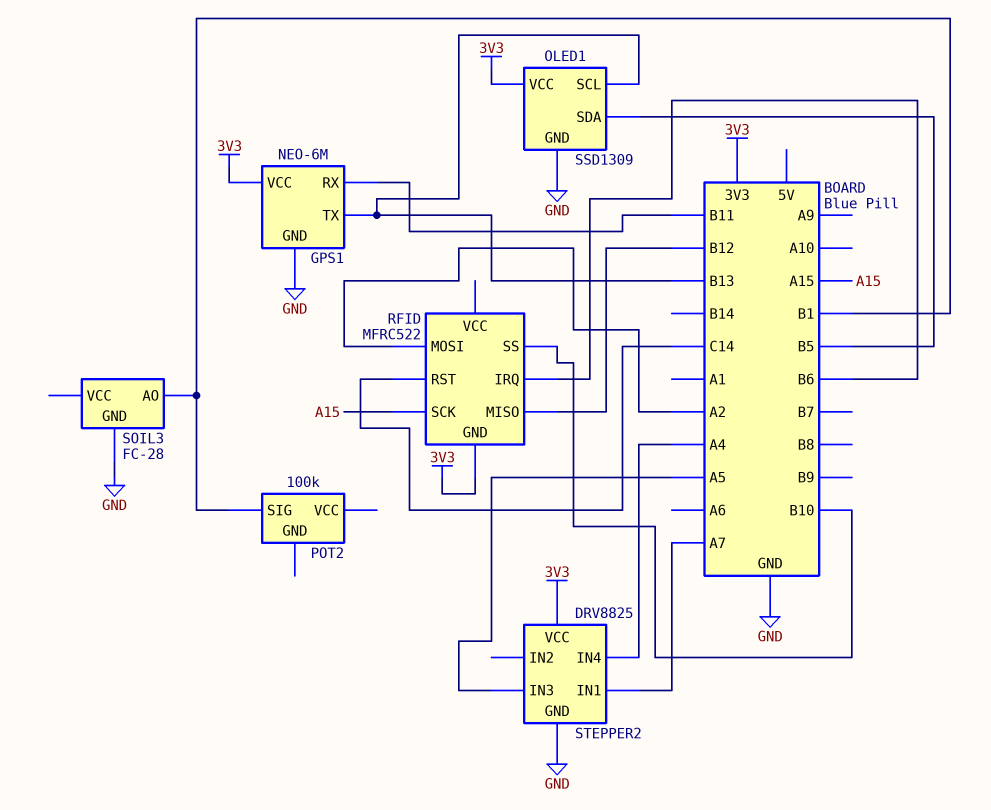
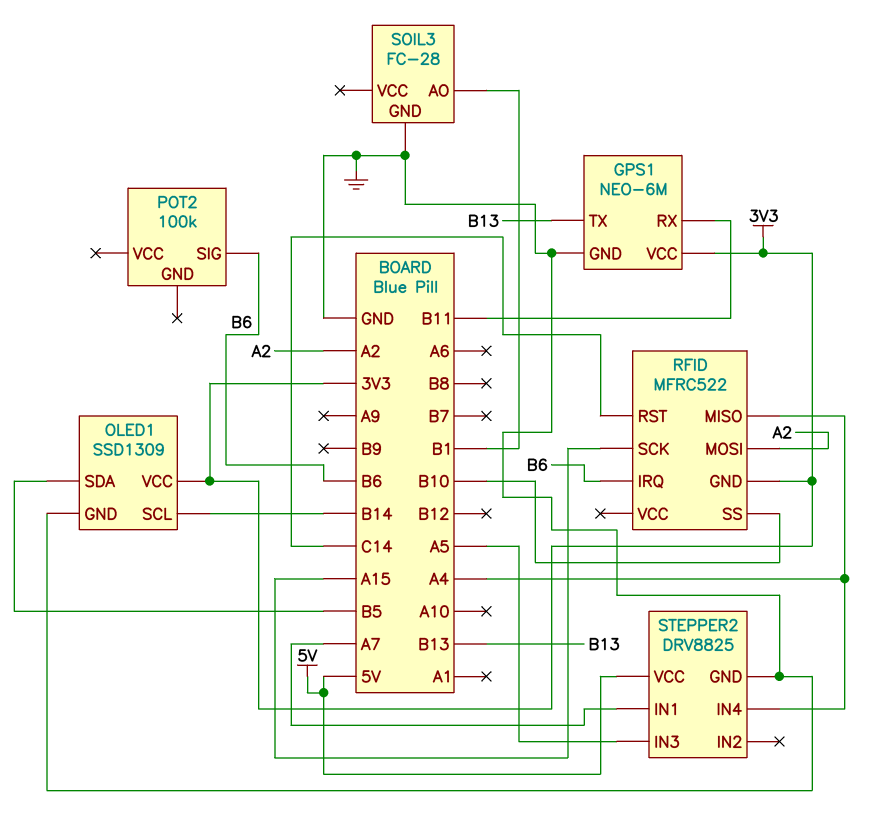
OLED1 pin SCL: B13 -> B14
POT2 pin SIG: B1 -> B6
RFID pin MISO: B12 -> A4
STEPPER2 pin VCC: 3V3 -> 5V

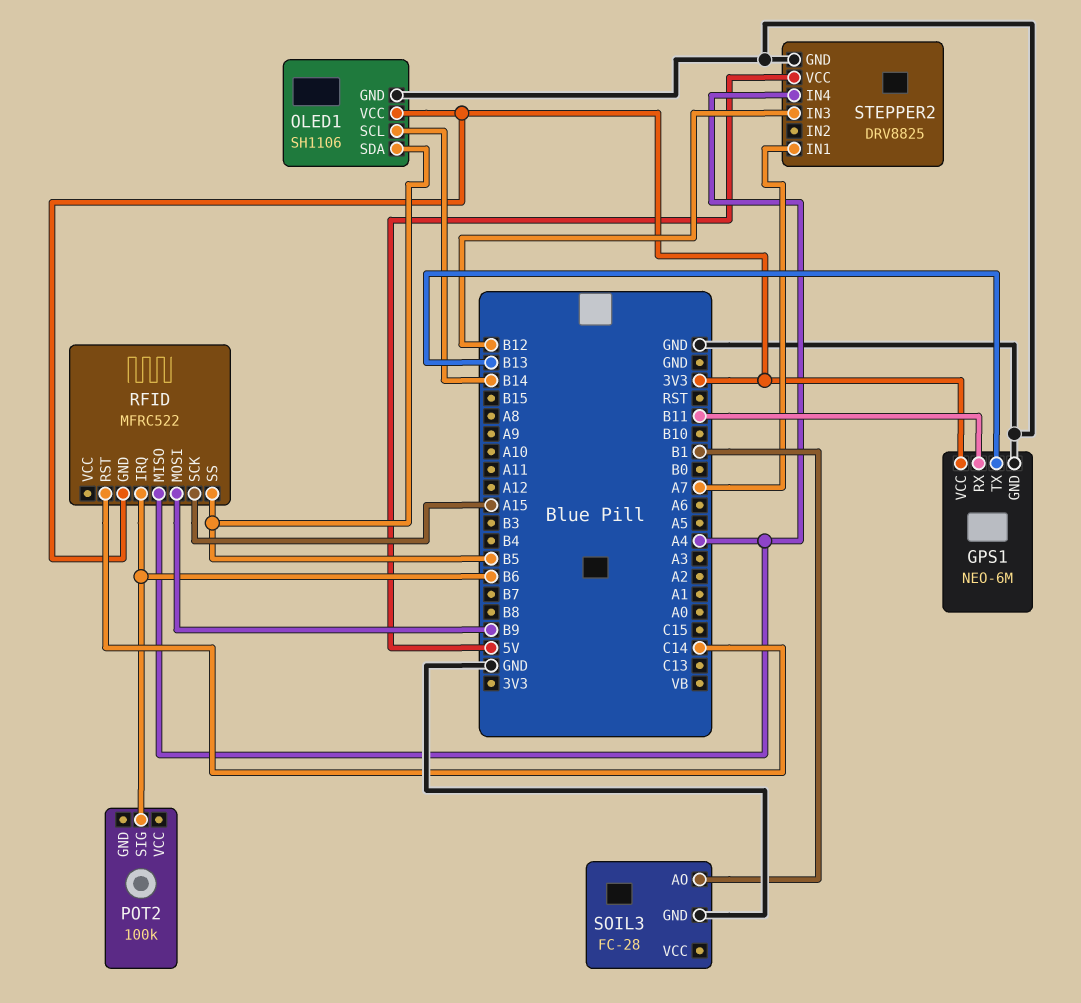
OLED1: SSD1309 -> SH1106
RFID pin MOSI: A2 -> B9
RFID pin SS: B10 -> B5
STEPPER2 pin IN3: A5 -> B12

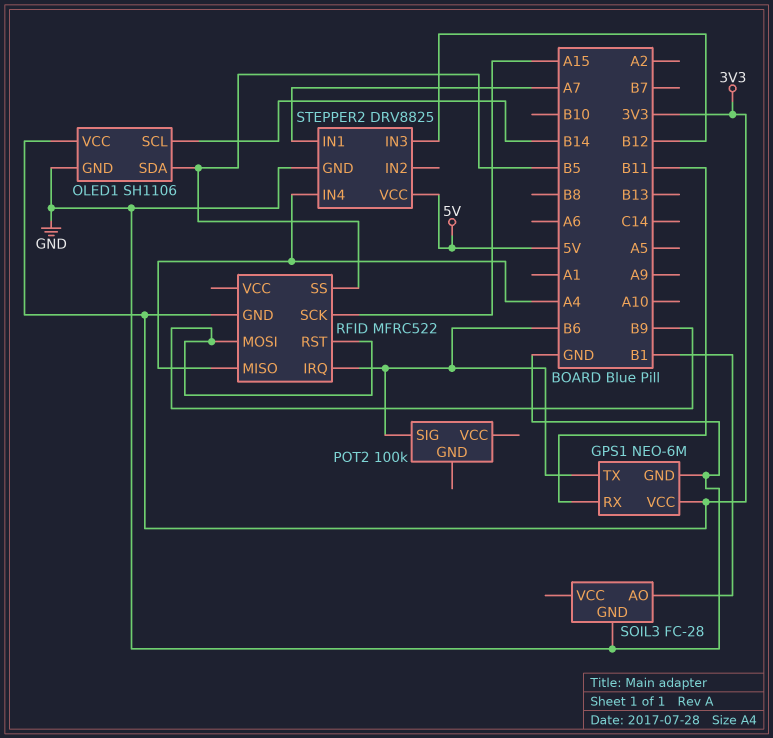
GPS1 pin TX: B13 -> B6
RFID pin RST: C14 -> B9

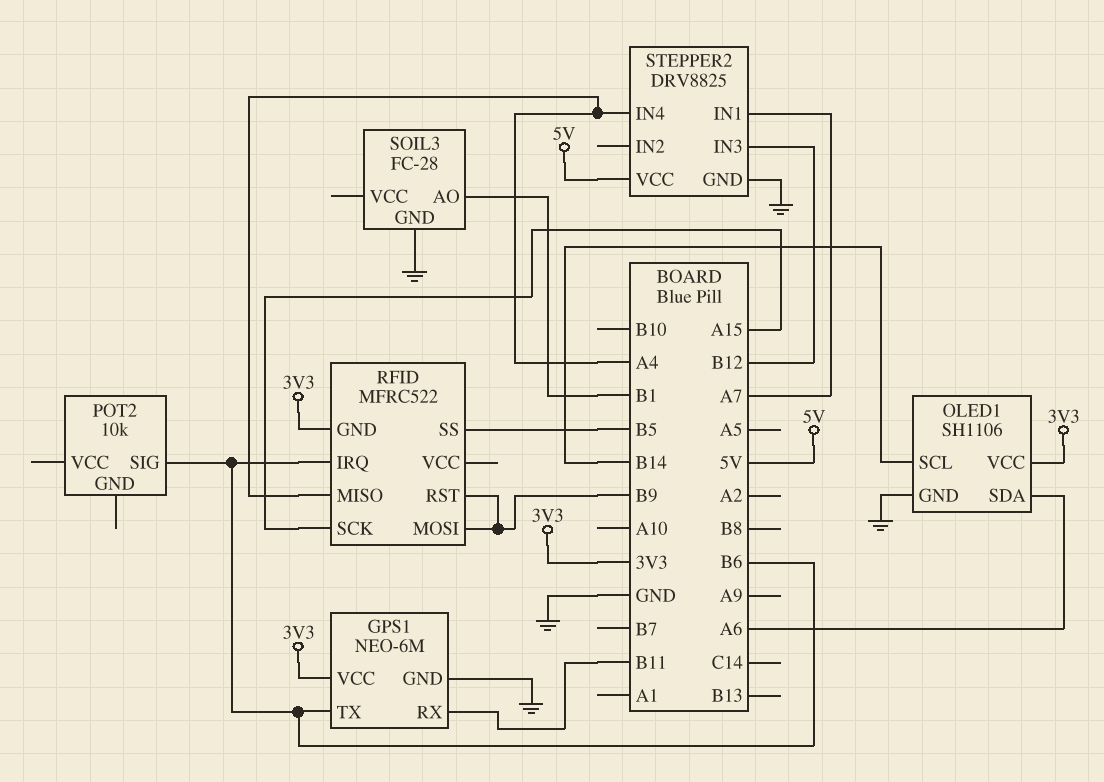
OLED1 pin SDA: B5 -> A6
POT2: 100k -> 10k

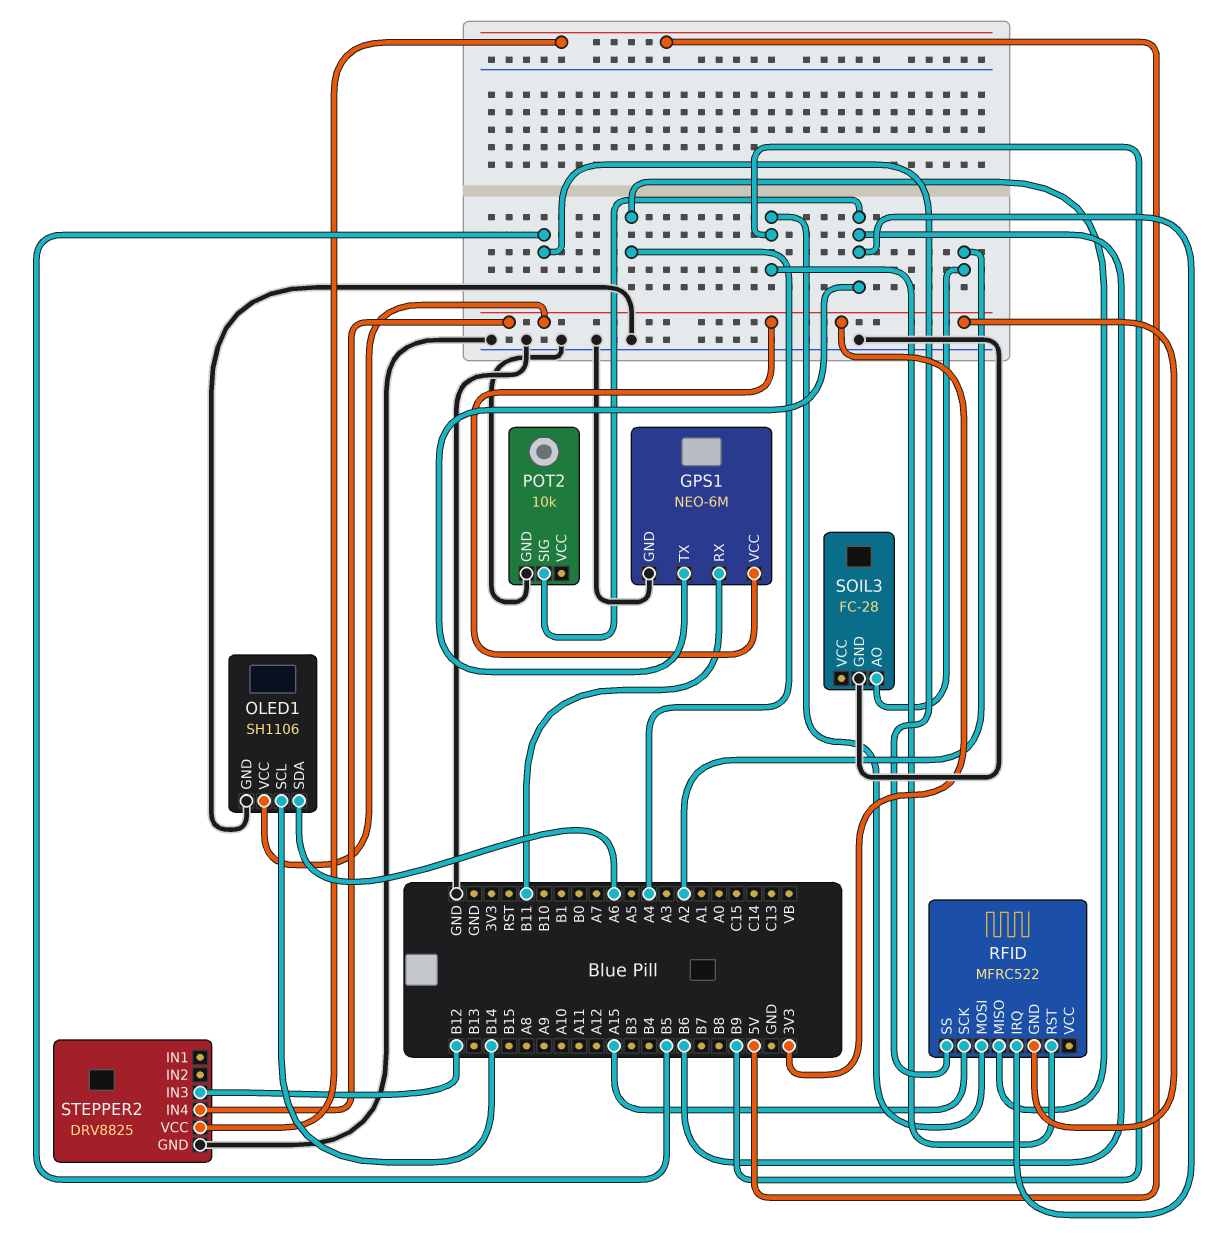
POT2 pin GND: none -> GND
SOIL3 pin AO: B1 -> A2
STEPPER2 pin IN1: A7 -> none
STEPPER2 pin IN4: A4 -> 3V3

